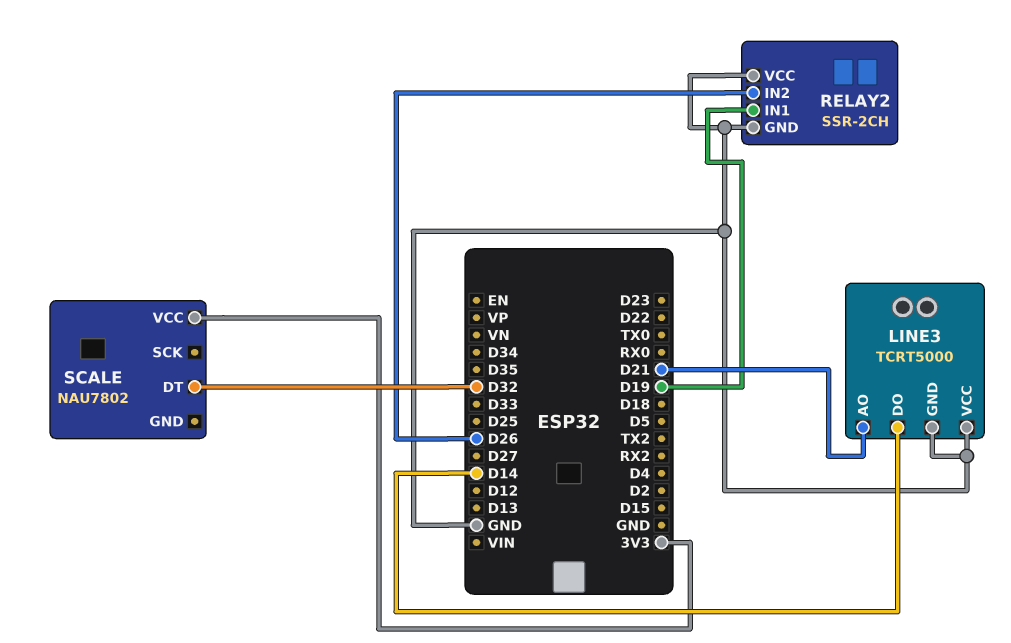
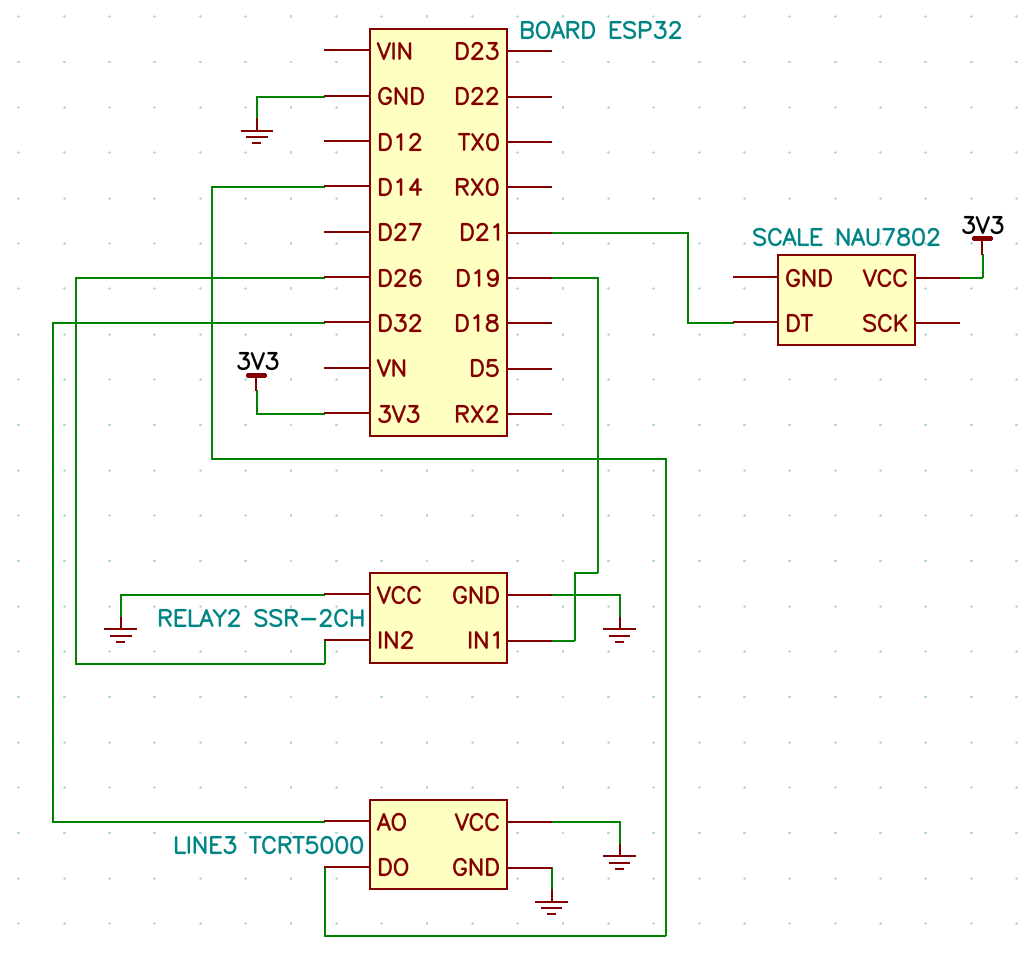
LINE3 pin AO: D21 -> D32
SCALE pin DT: D32 -> D21

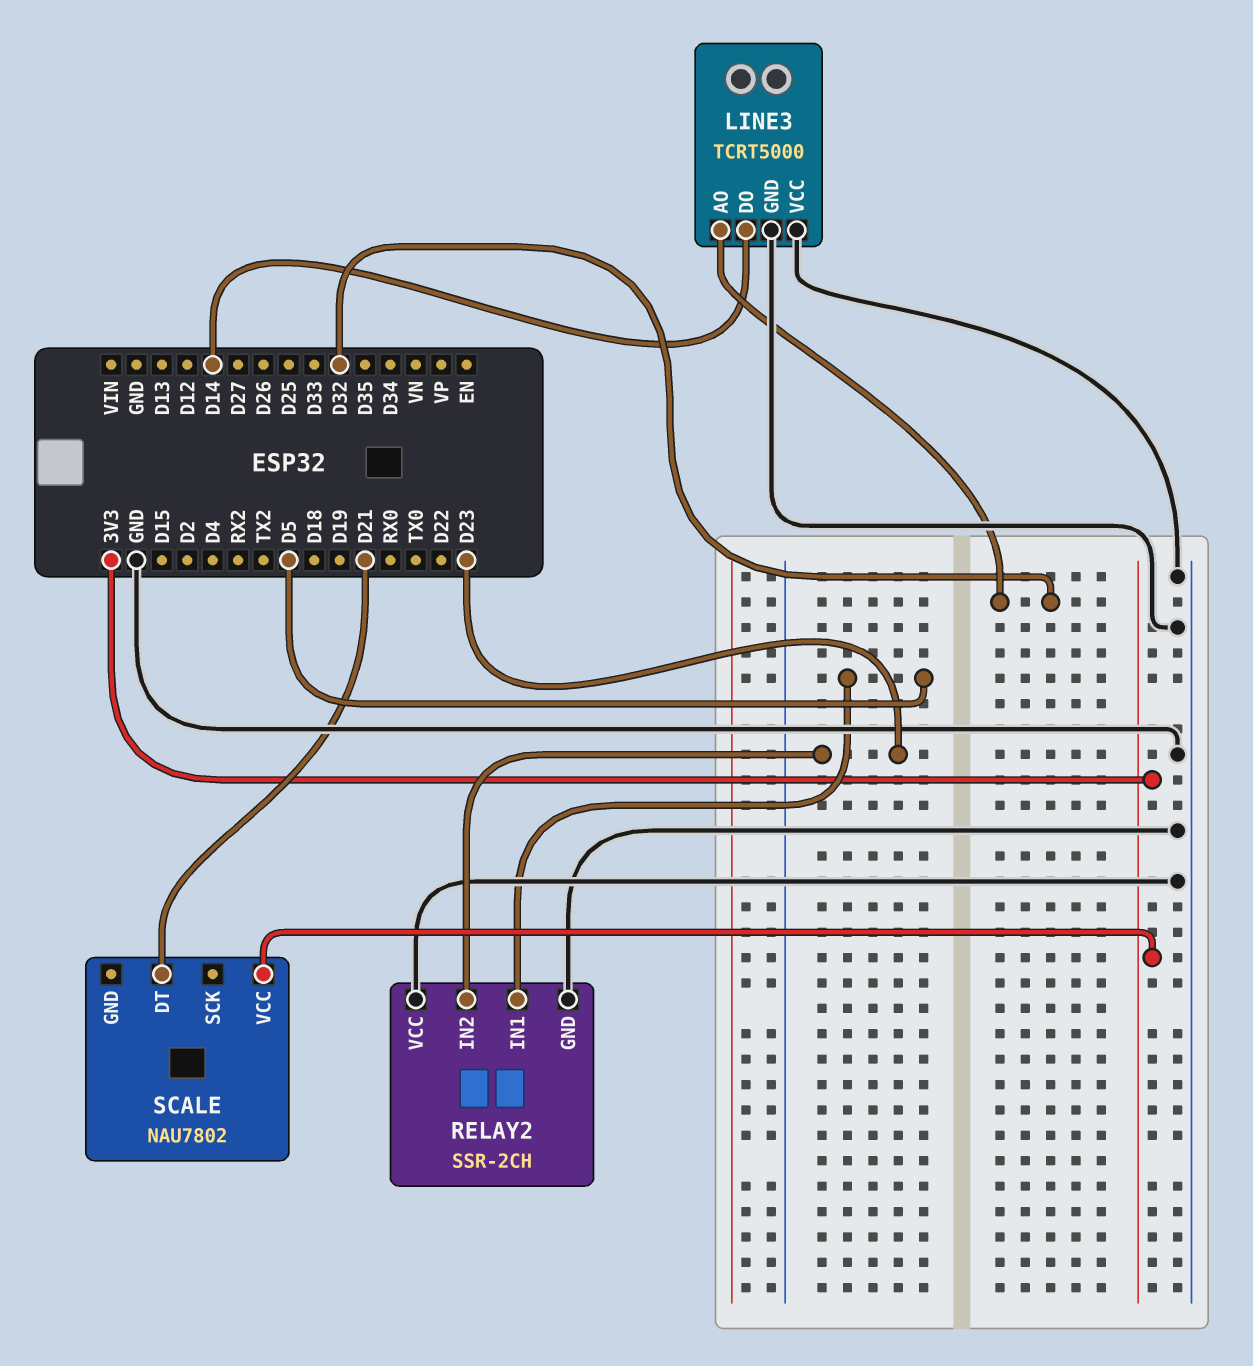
RELAY2 pin IN1: D19 -> D5
RELAY2 pin IN2: D26 -> D23

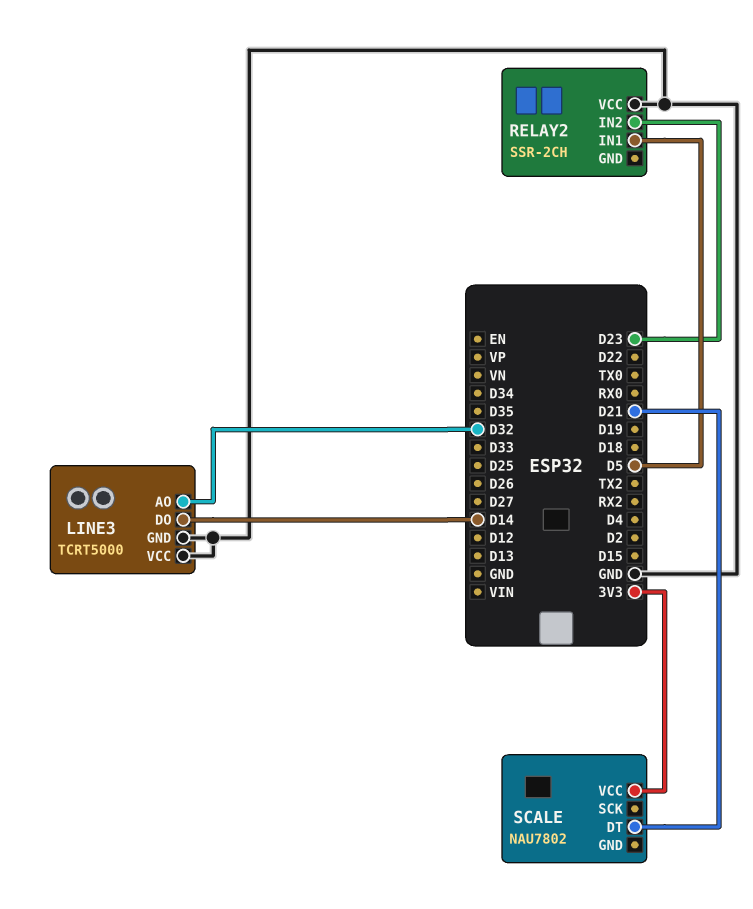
RELAY2 pin GND: GND -> none

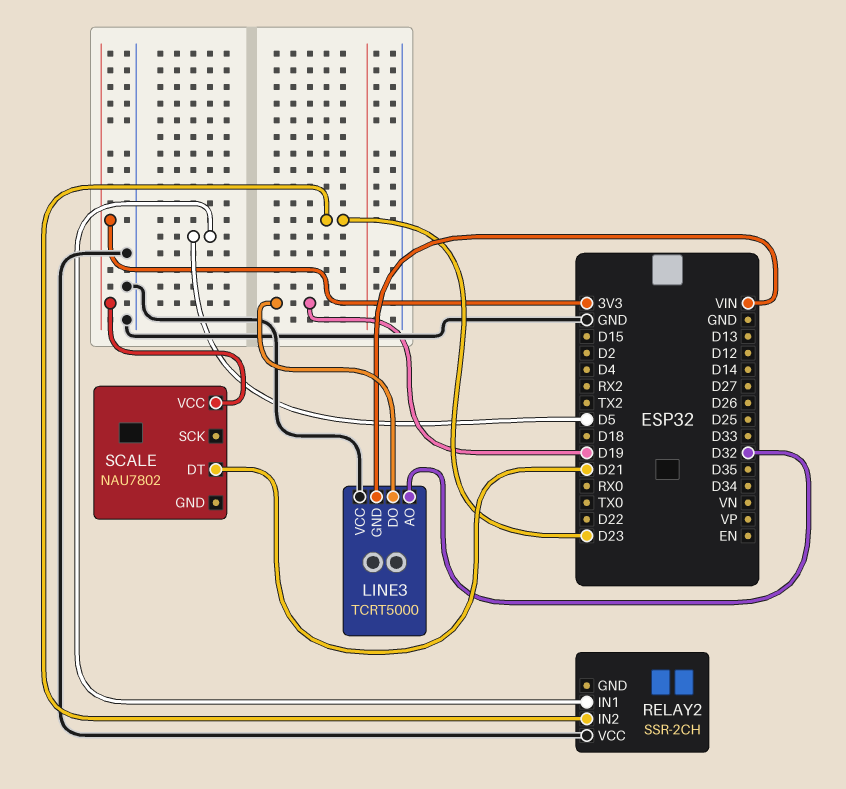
LINE3 pin DO: D14 -> D19
LINE3 pin GND: GND -> VIN

